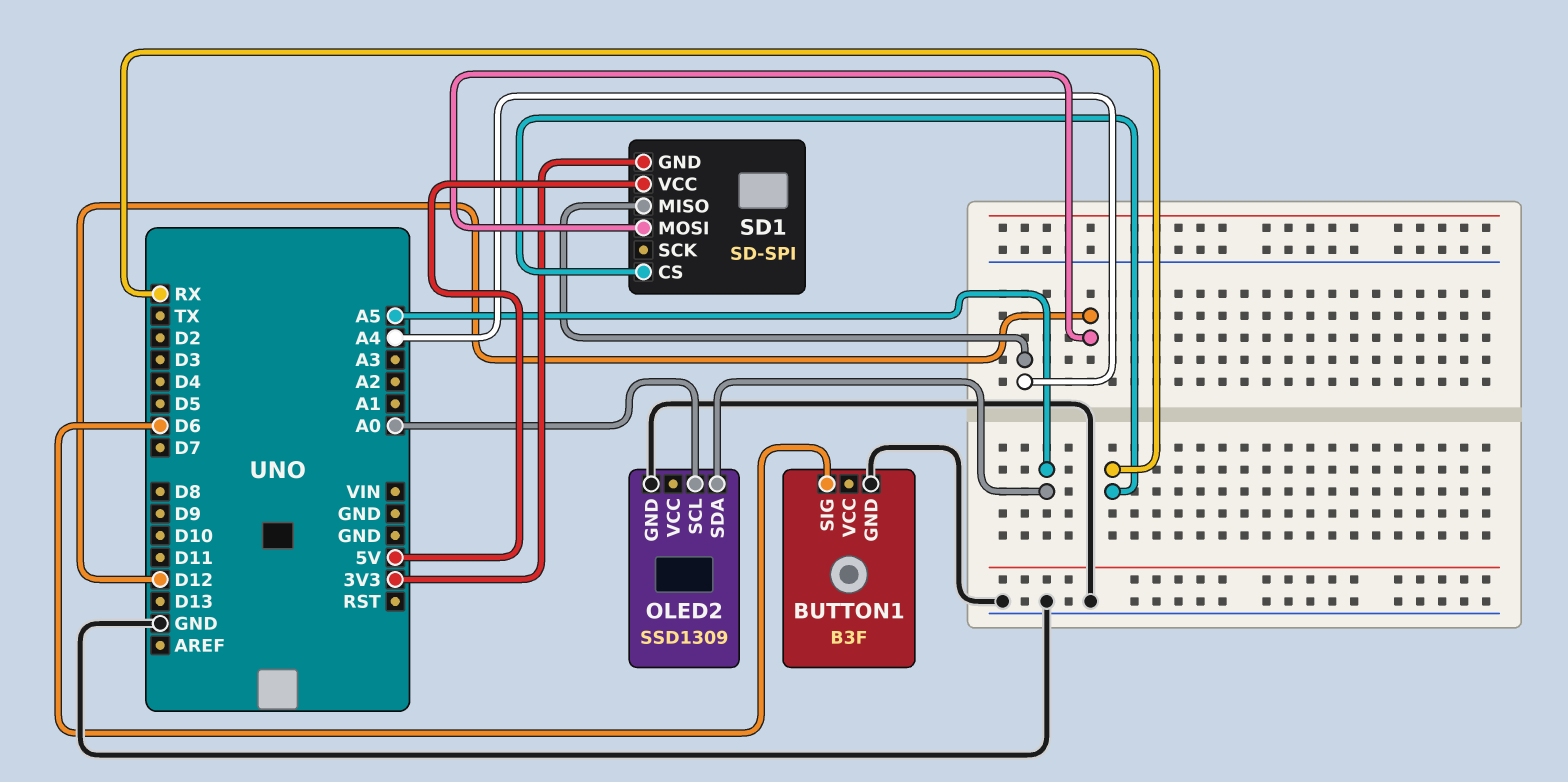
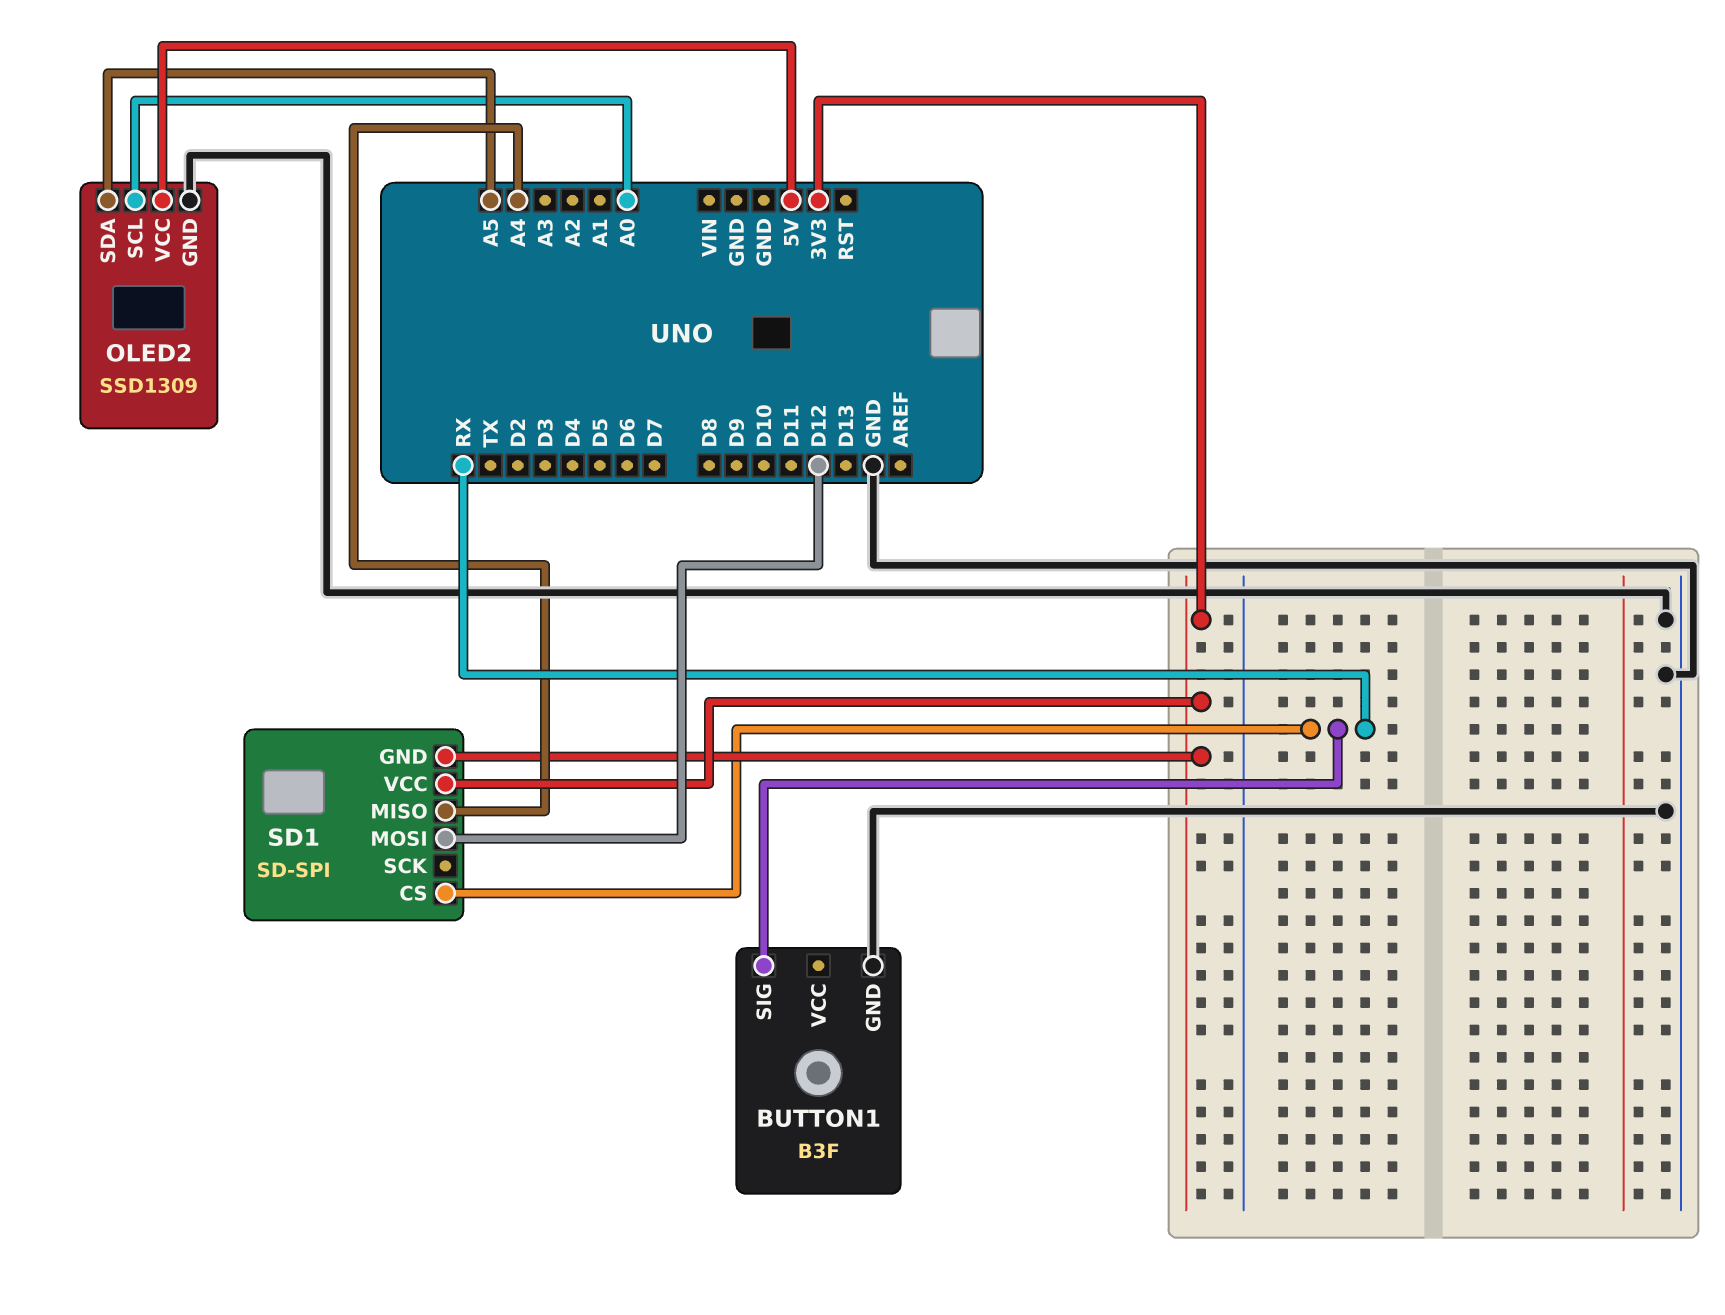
BUTTON1 pin SIG: D6 -> RX
OLED2 pin VCC: none -> 5V
SD1 pin VCC: 5V -> 3V3

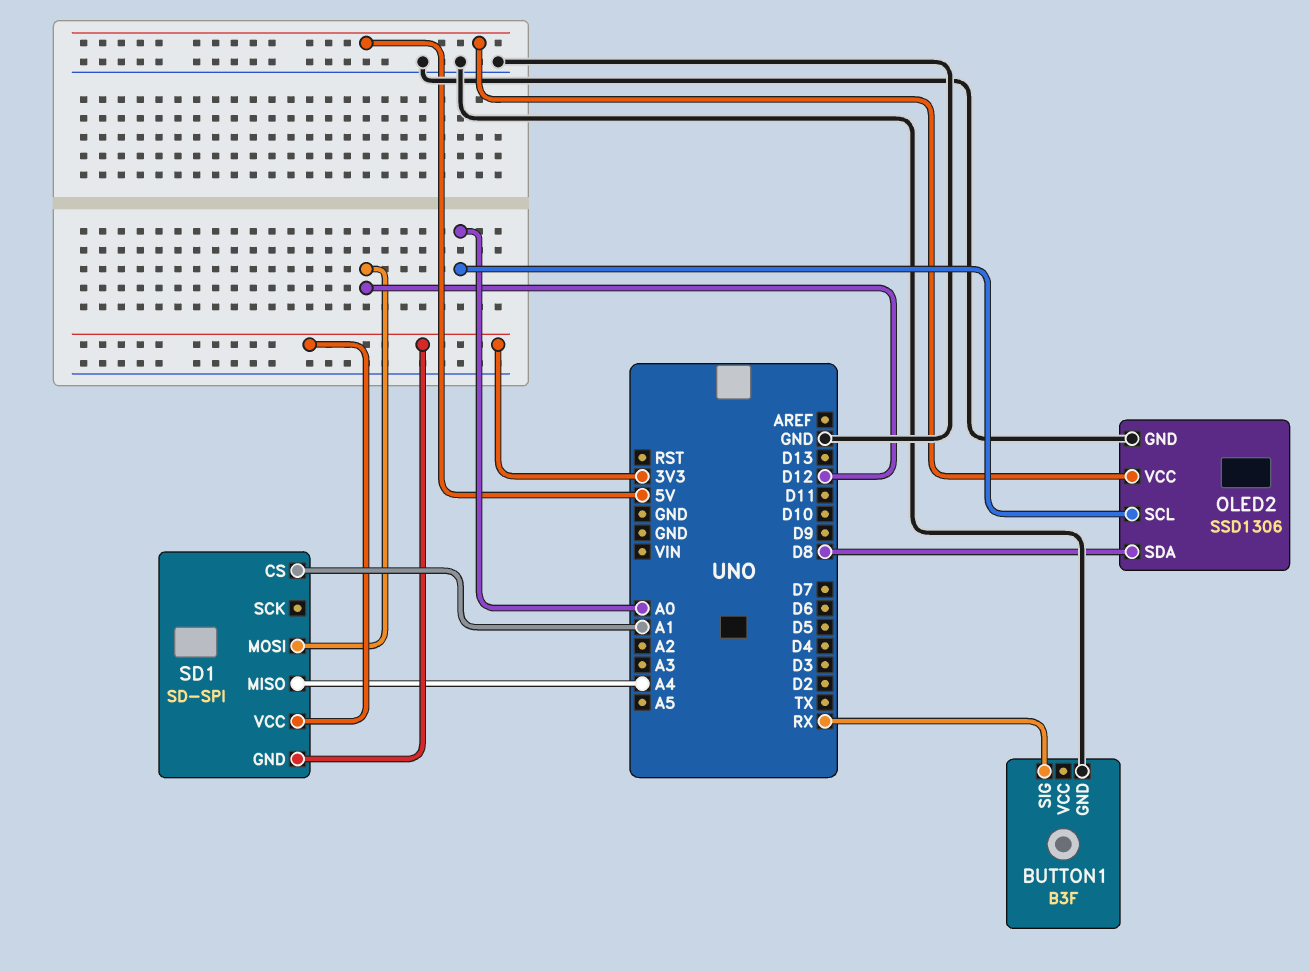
OLED2: SSD1309 -> SSD1306
OLED2 pin SDA: A5 -> D8
SD1 pin CS: RX -> A1

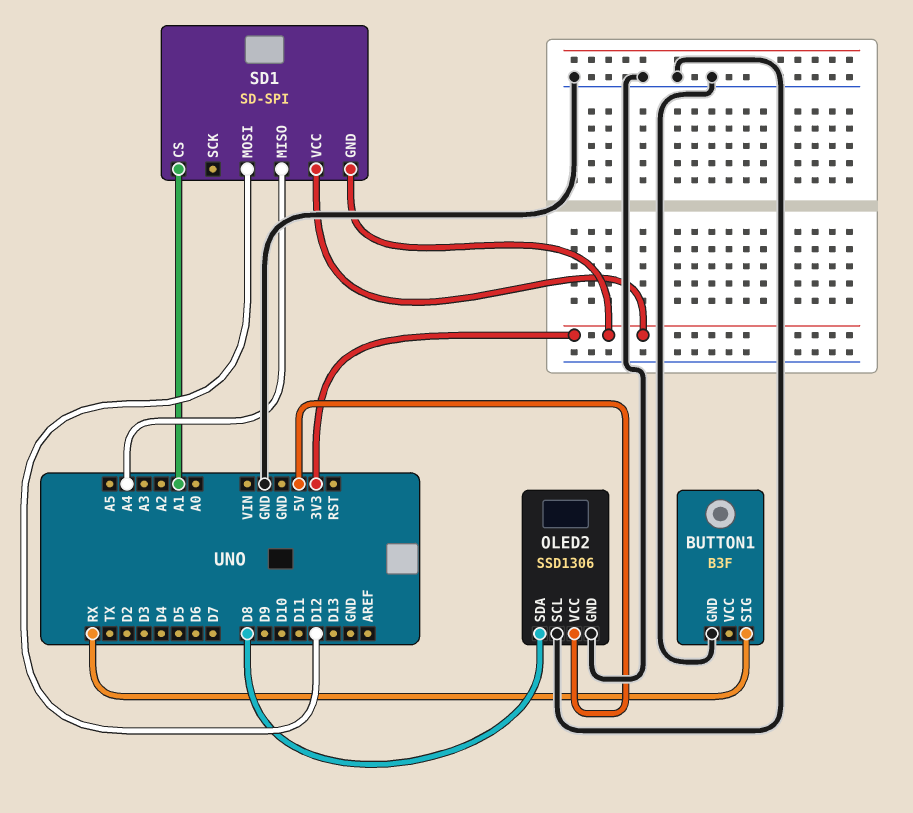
OLED2 pin SCL: A0 -> GND

